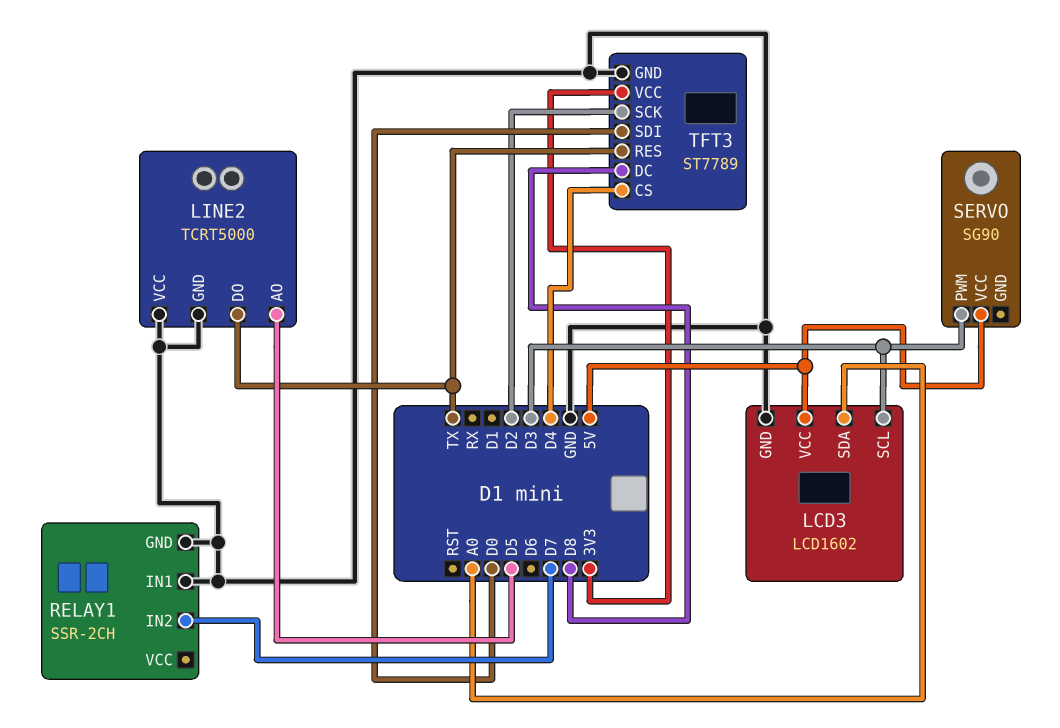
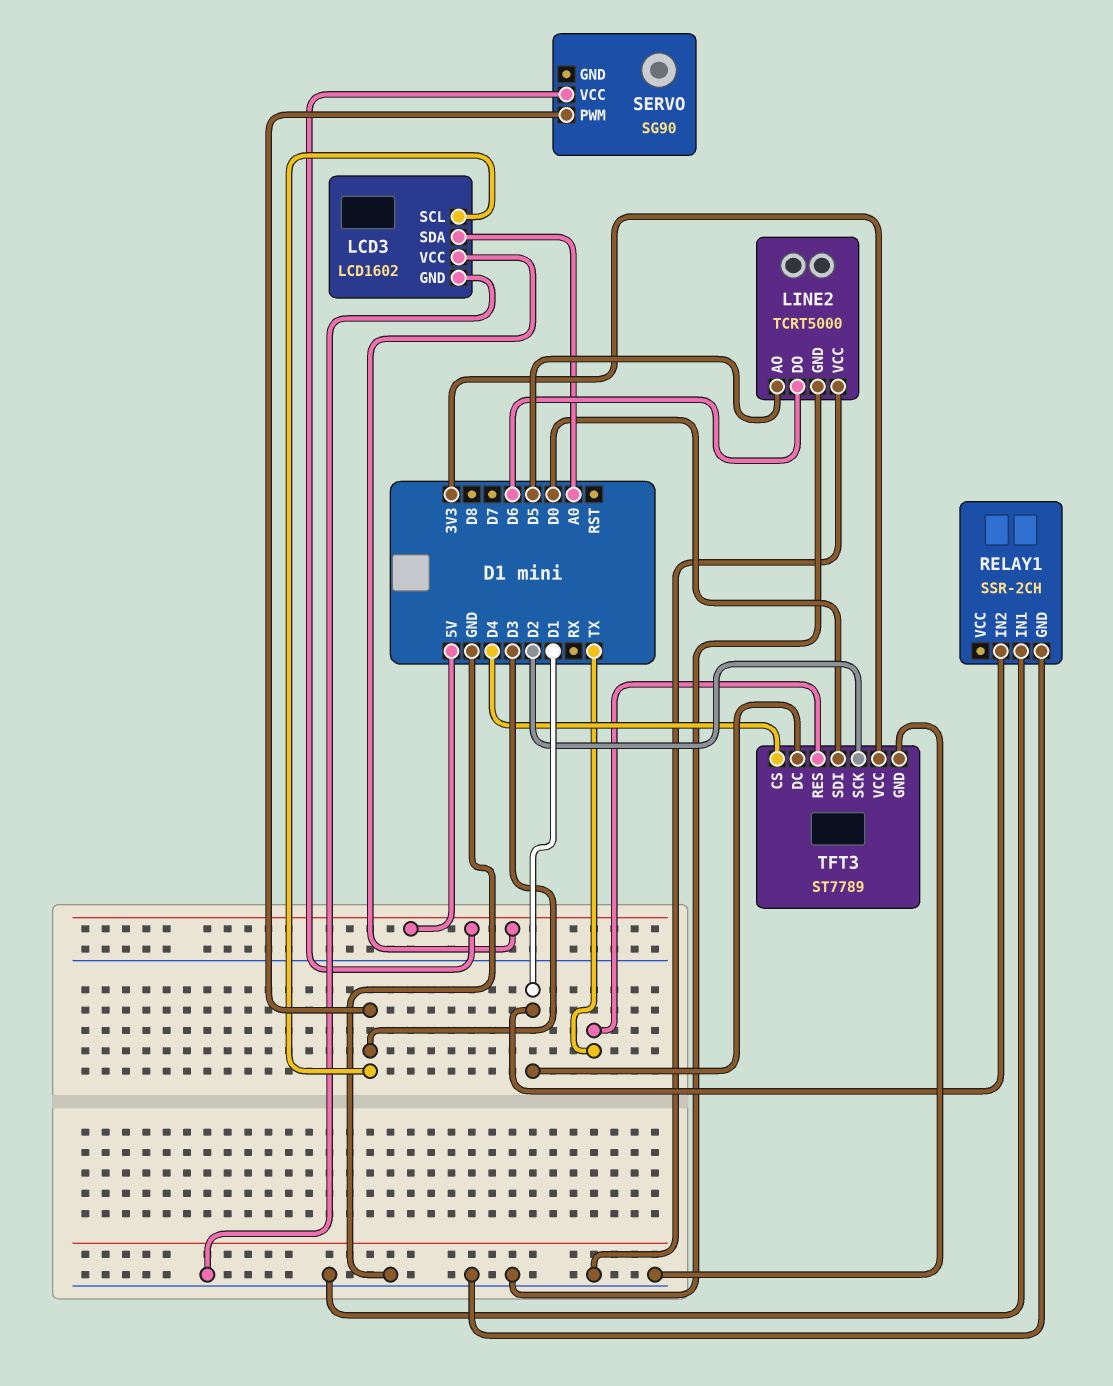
LINE2 pin DO: TX -> D6
RELAY1 pin IN2: D7 -> D1
TFT3 pin DC: D8 -> D1

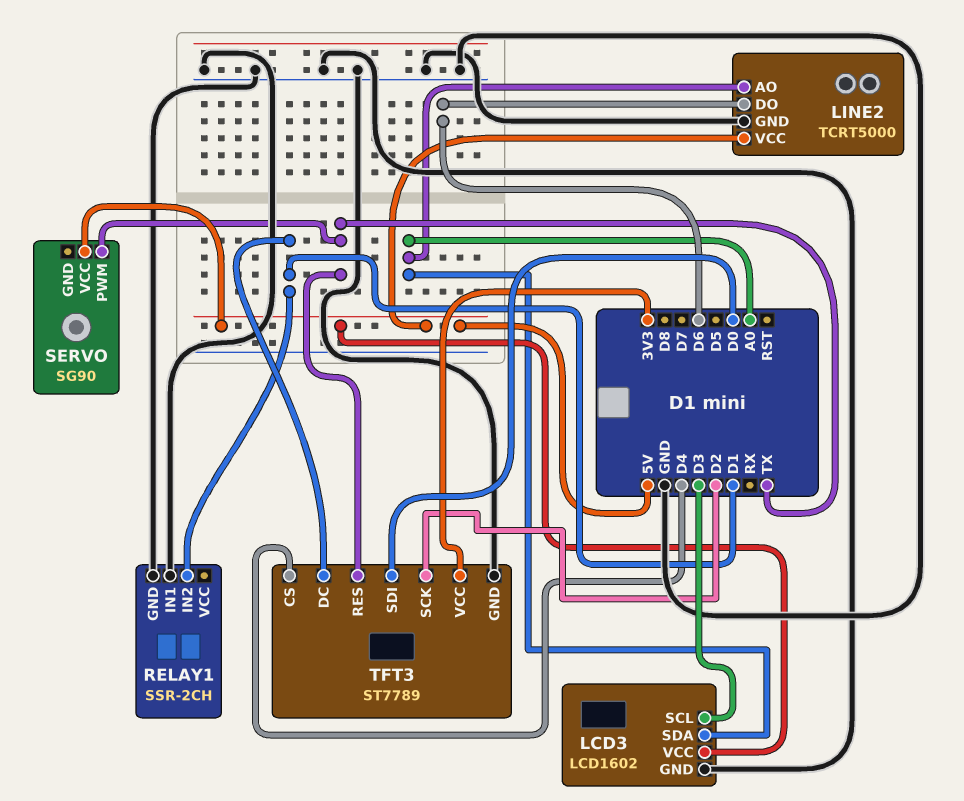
LINE2 pin AO: D5 -> A0
LINE2 pin VCC: GND -> 5V
SERVO pin PWM: D3 -> TX

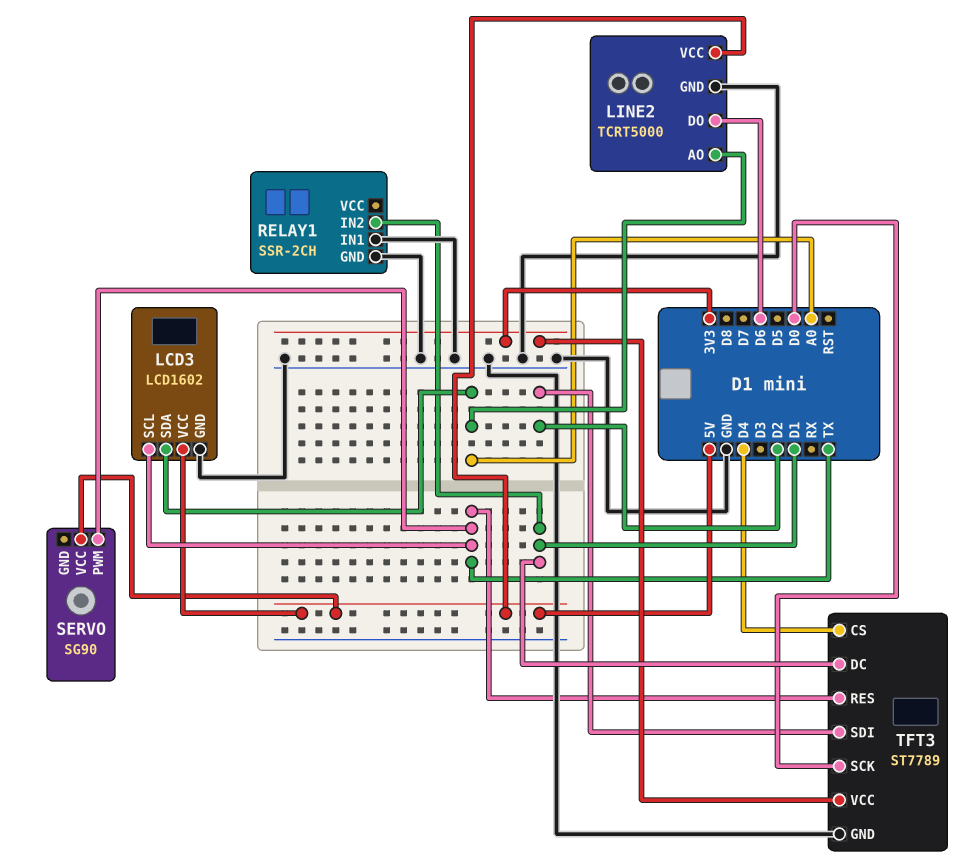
LCD3 pin SCL: D3 -> TX
TFT3 pin SCK: D2 -> D0
TFT3 pin SDI: D0 -> D2

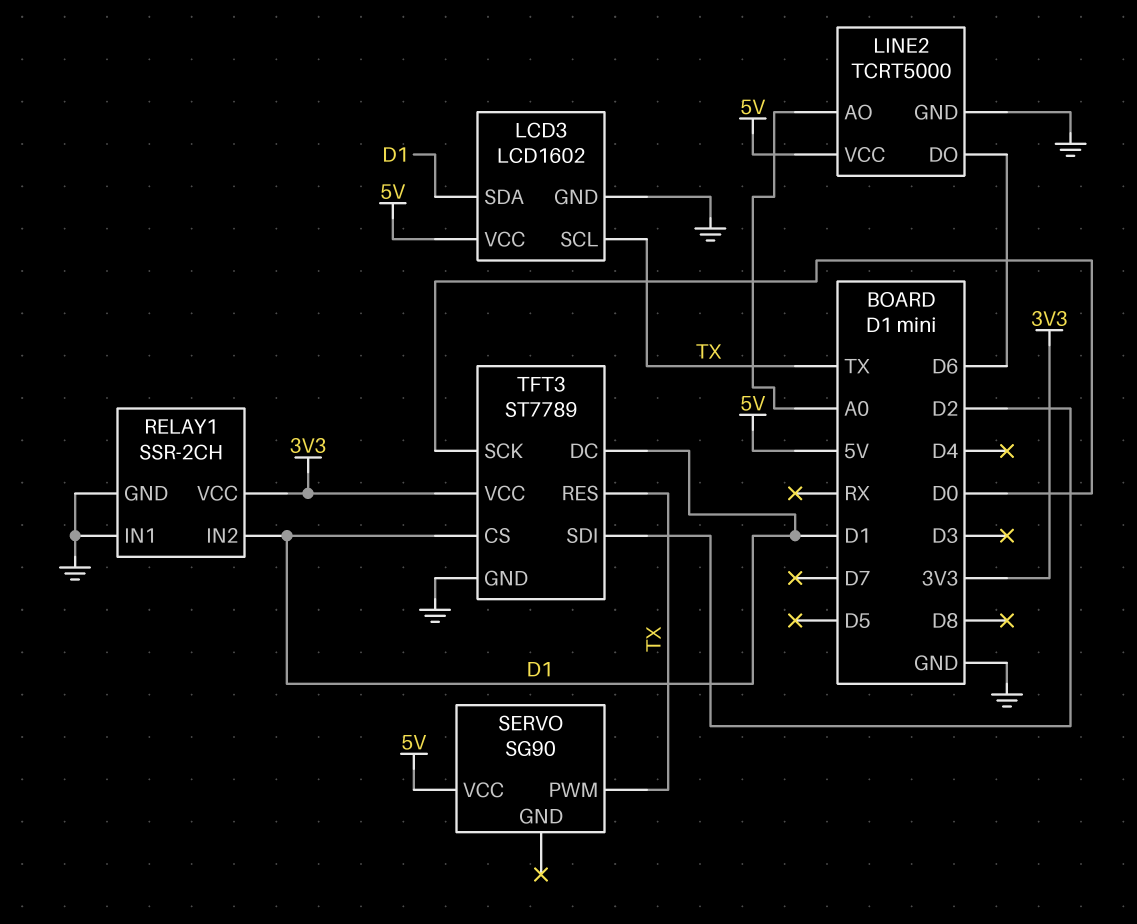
LCD3 pin SDA: A0 -> D1
RELAY1 pin VCC: none -> 3V3
TFT3 pin CS: D4 -> D1

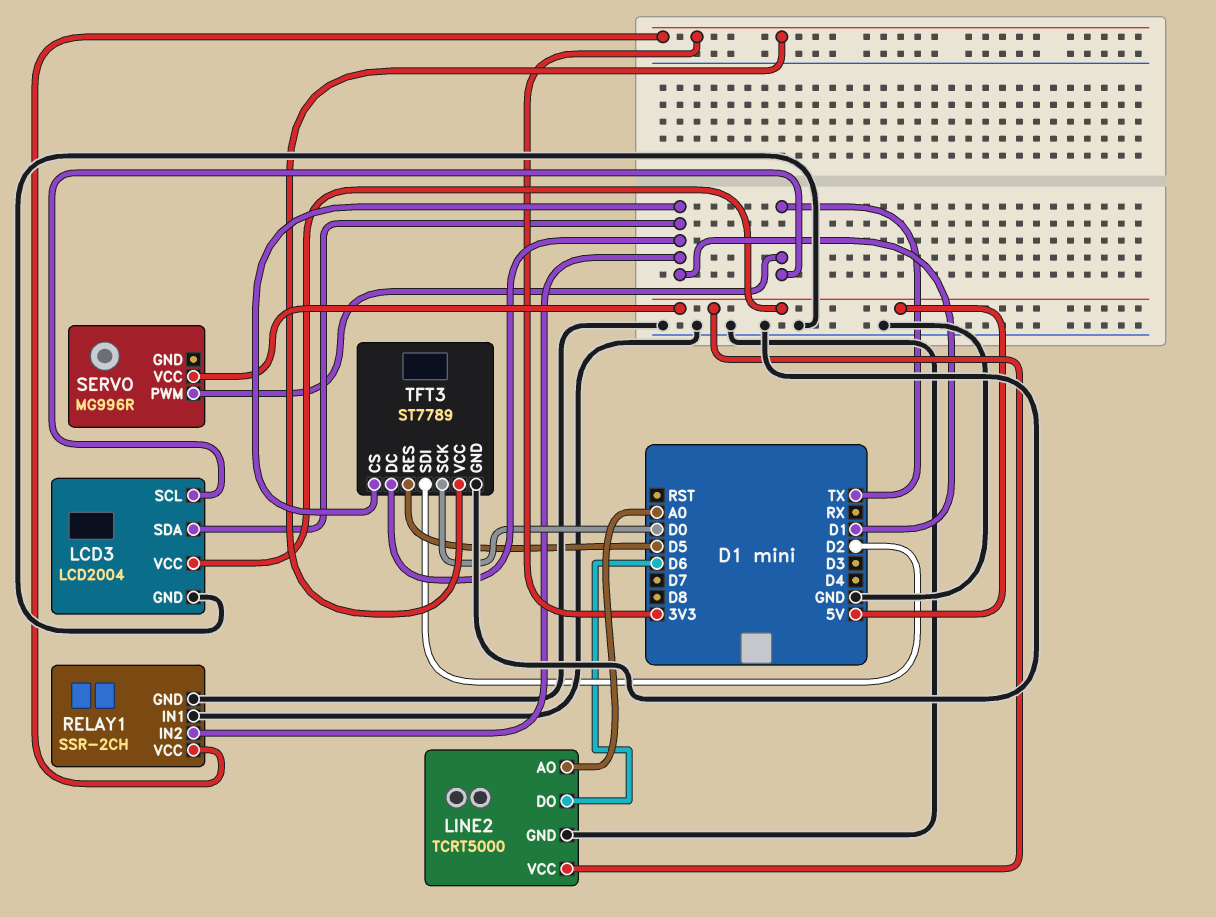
LCD3: LCD1602 -> LCD2004
SERVO: SG90 -> MG996R
TFT3 pin RES: TX -> D5

